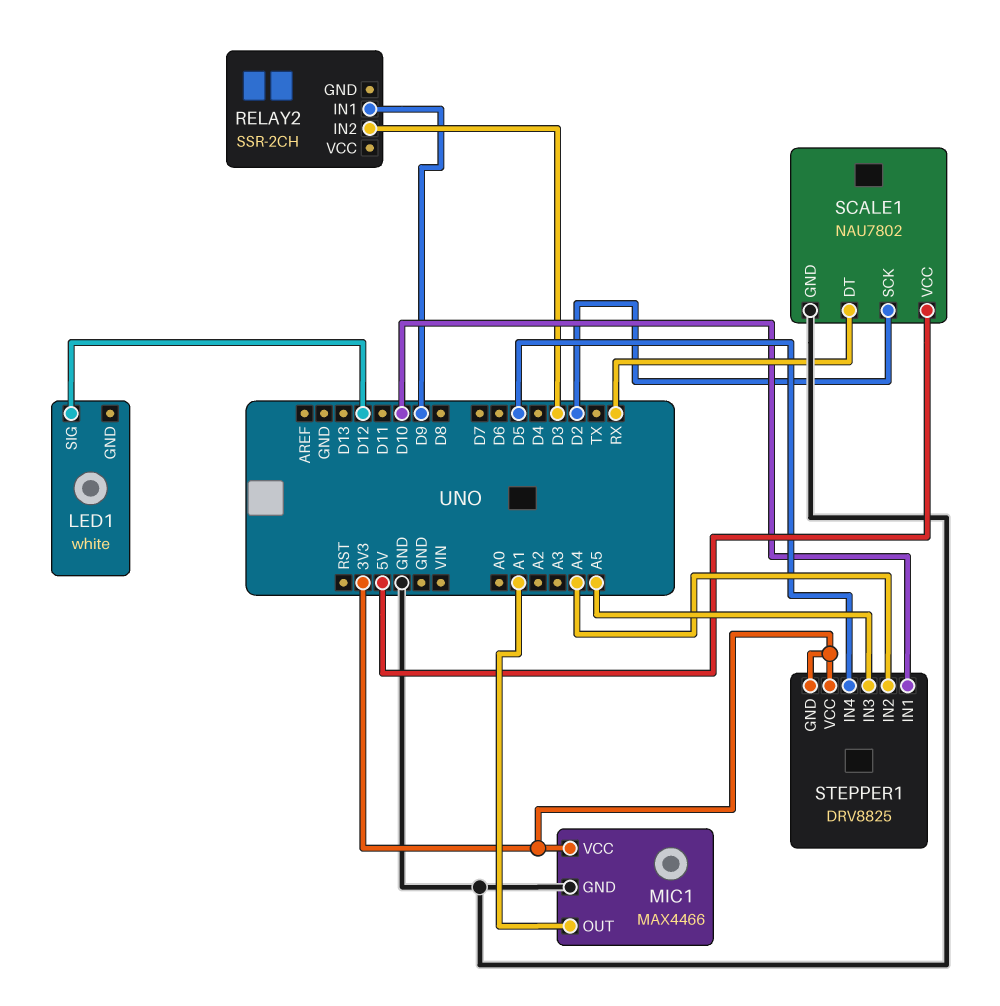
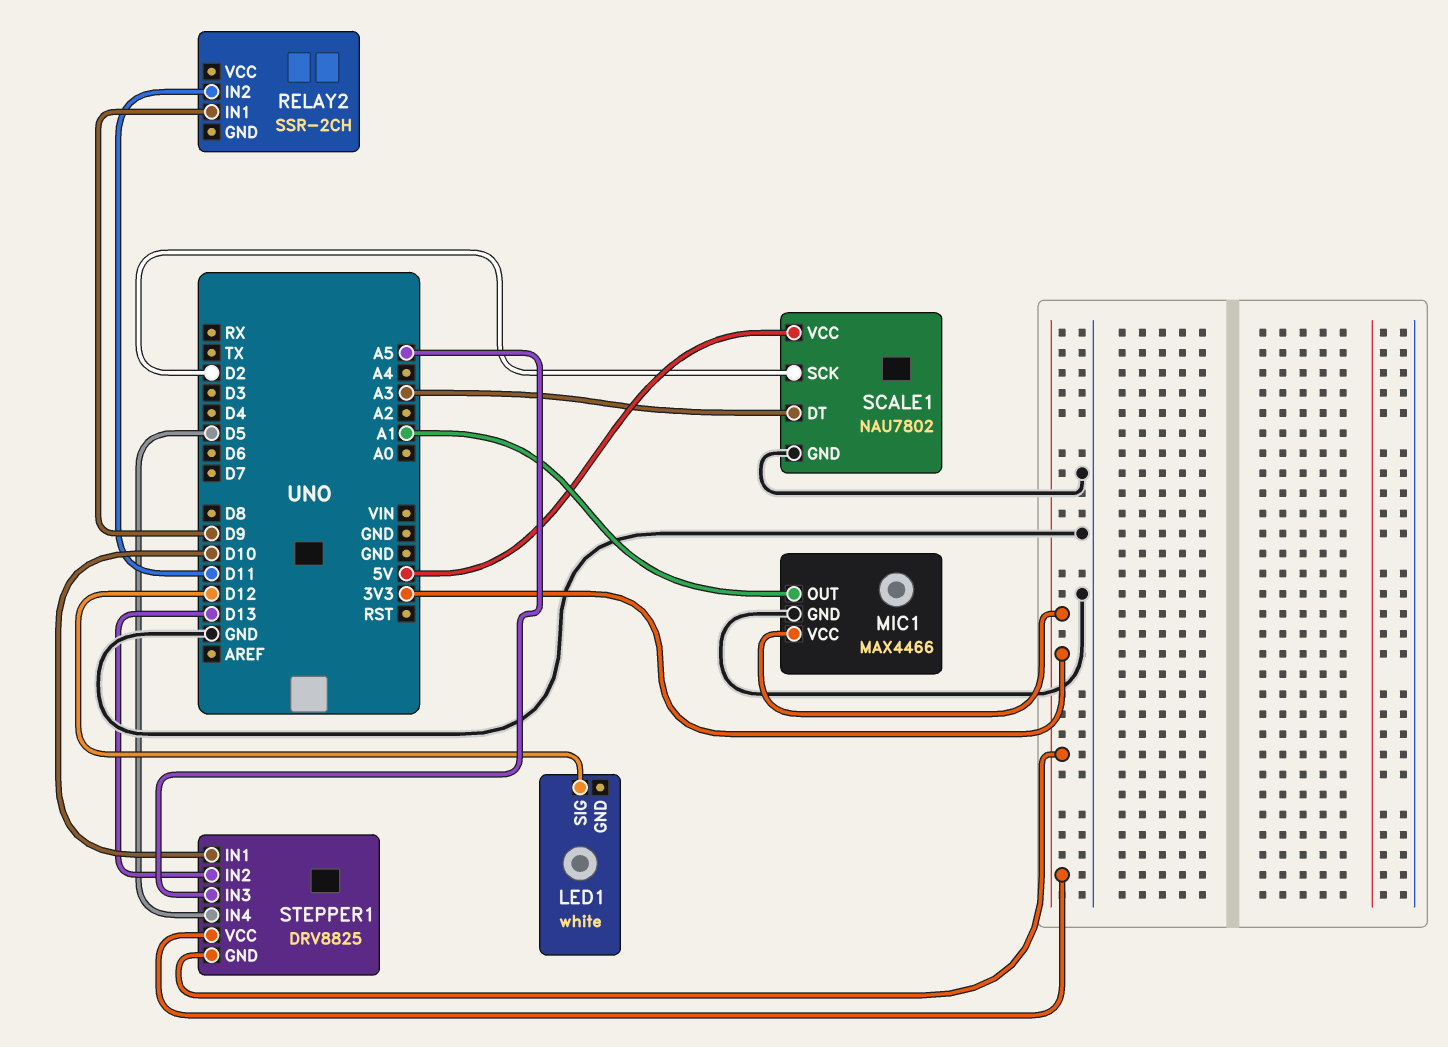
RELAY2 pin IN2: D3 -> D11
SCALE1 pin DT: RX -> A3
STEPPER1 pin IN2: A4 -> D13

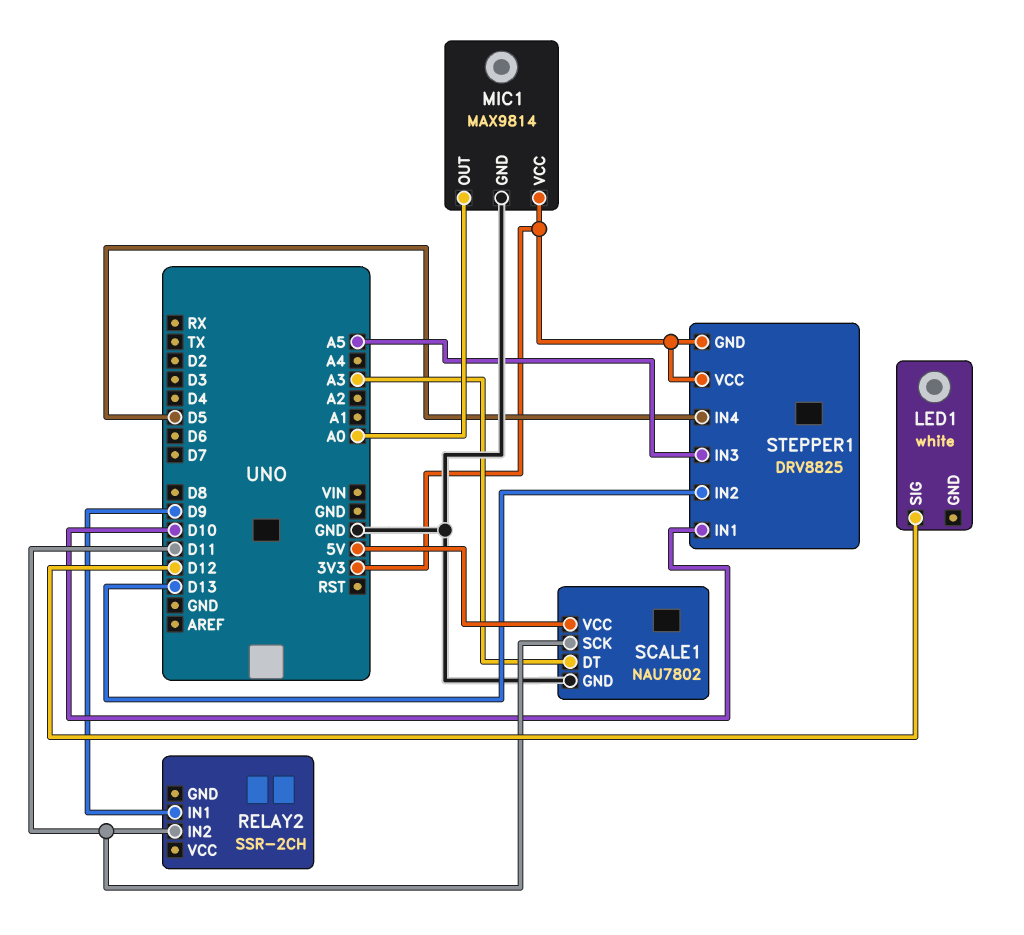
MIC1: MAX4466 -> MAX9814
MIC1 pin OUT: A1 -> A0
SCALE1 pin SCK: D2 -> D11

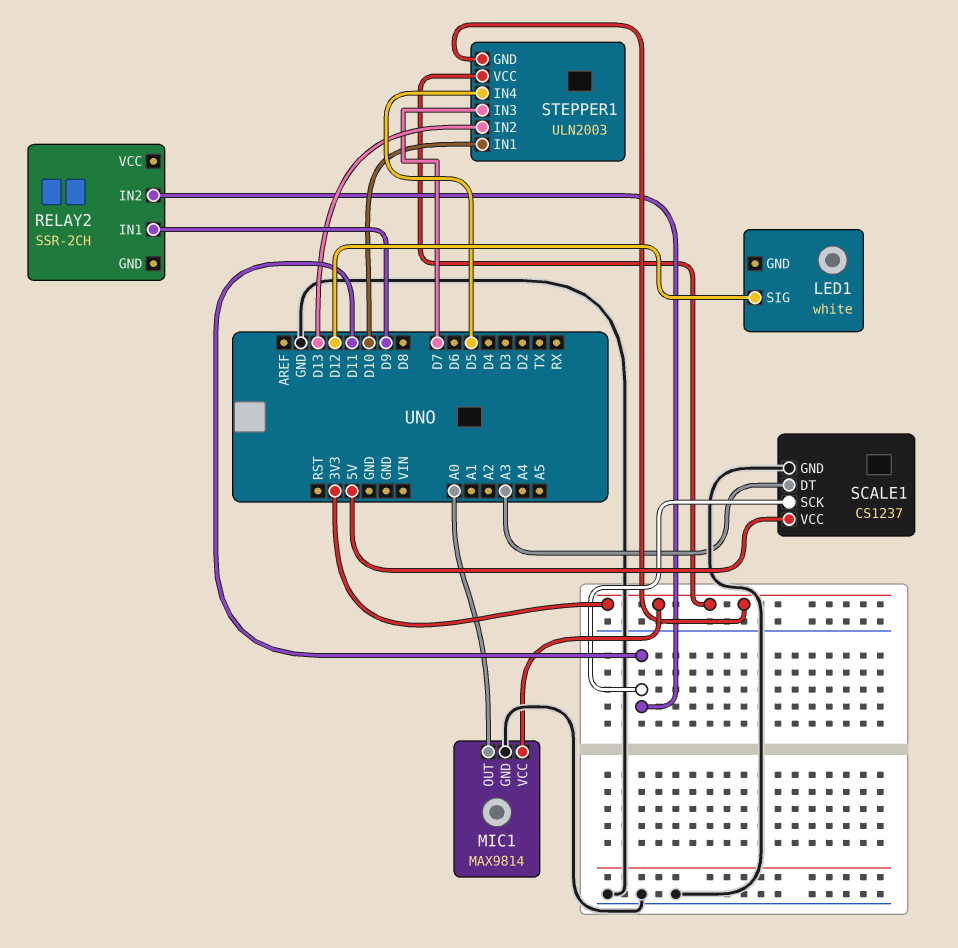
SCALE1: NAU7802 -> CS1237
STEPPER1: DRV8825 -> ULN2003
STEPPER1 pin IN3: A5 -> D7

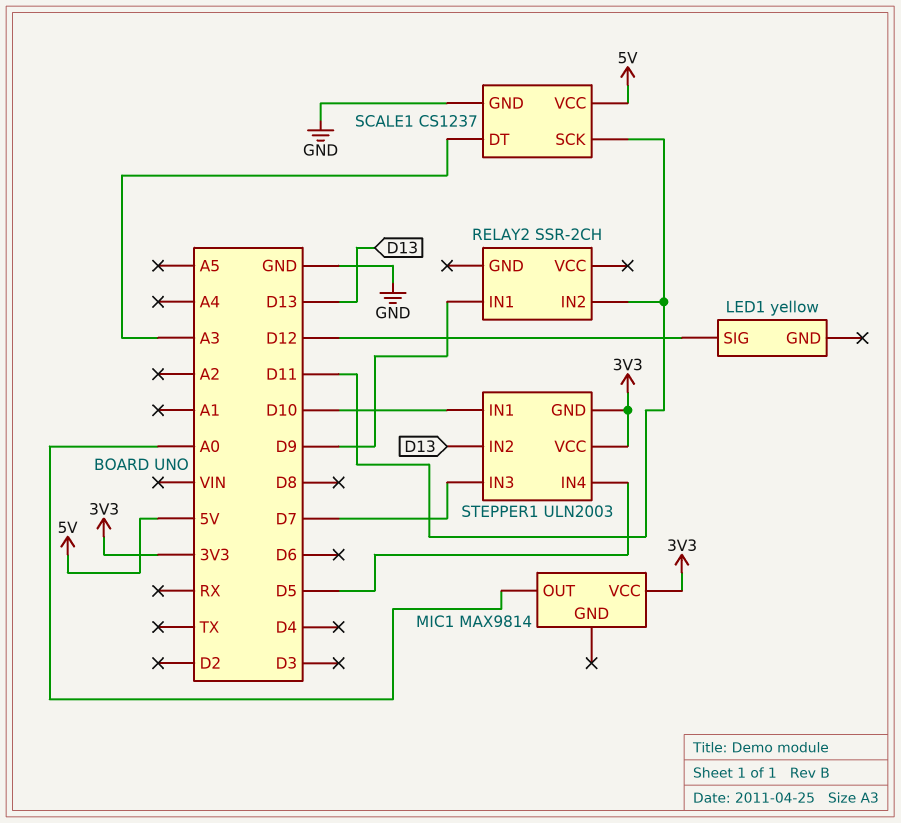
LED1: white -> yellow
MIC1 pin GND: GND -> none

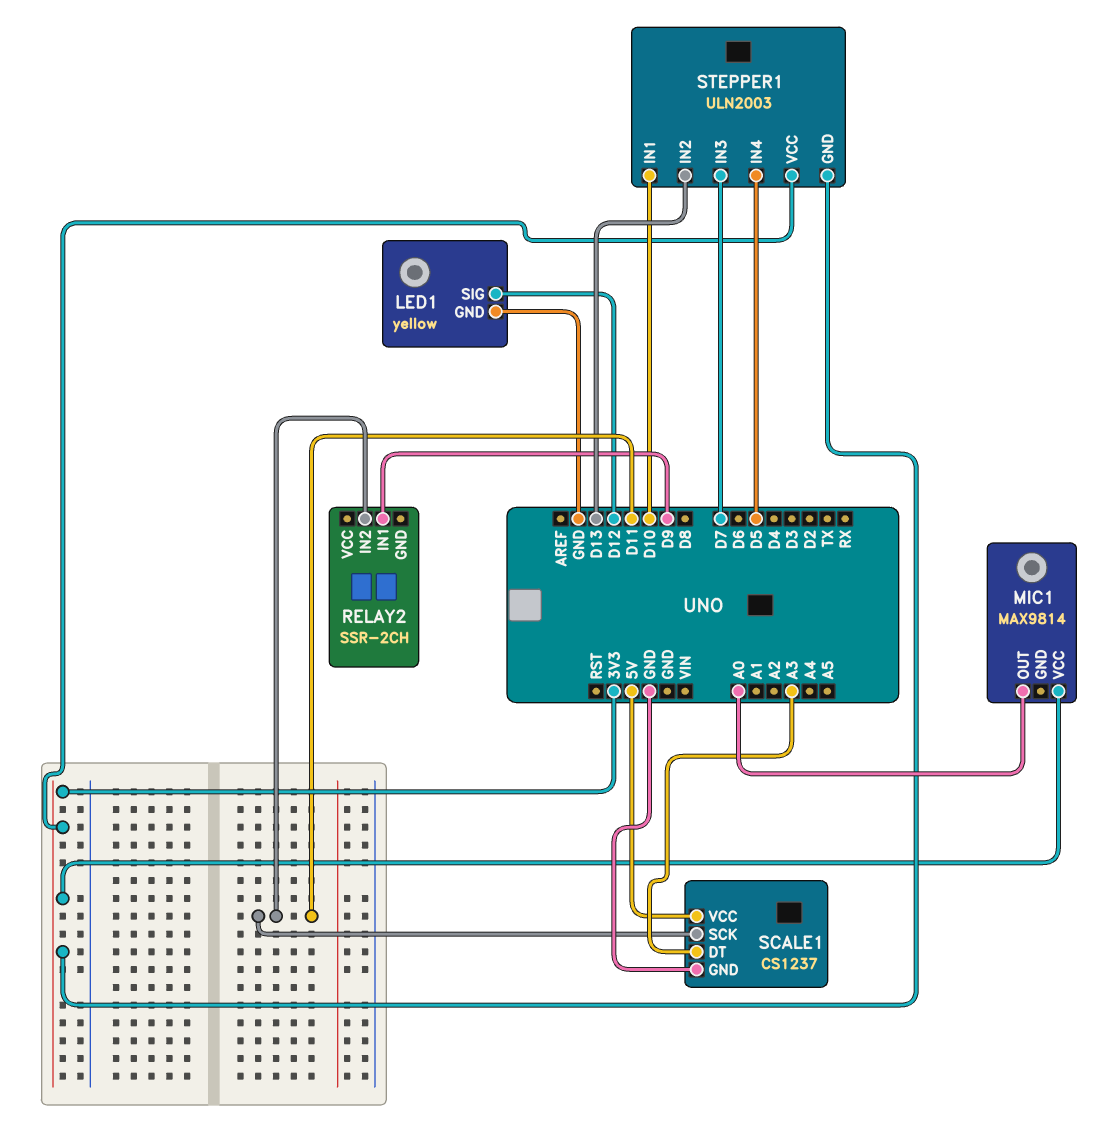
LED1 pin GND: none -> GND

